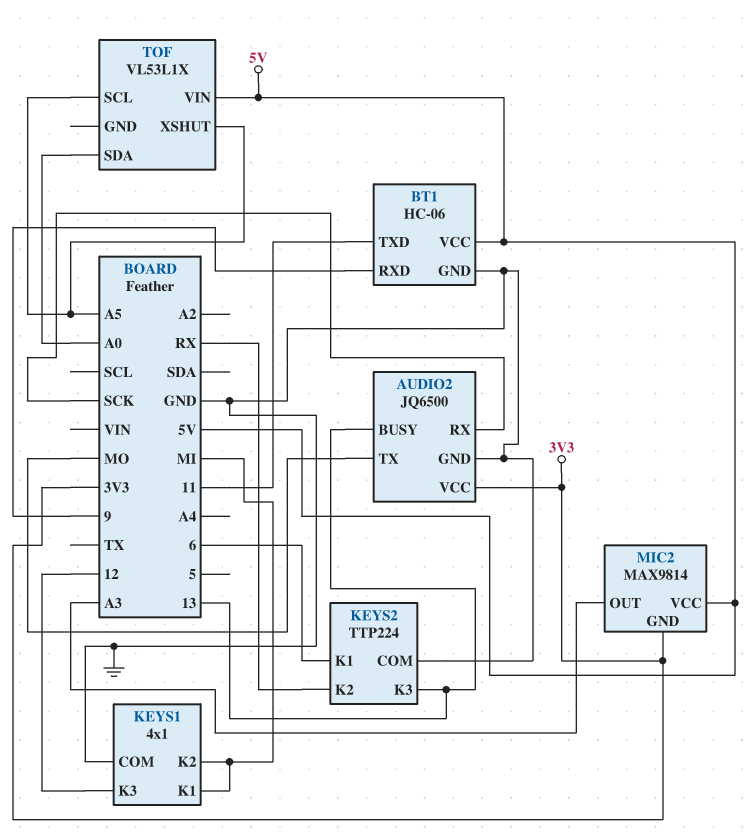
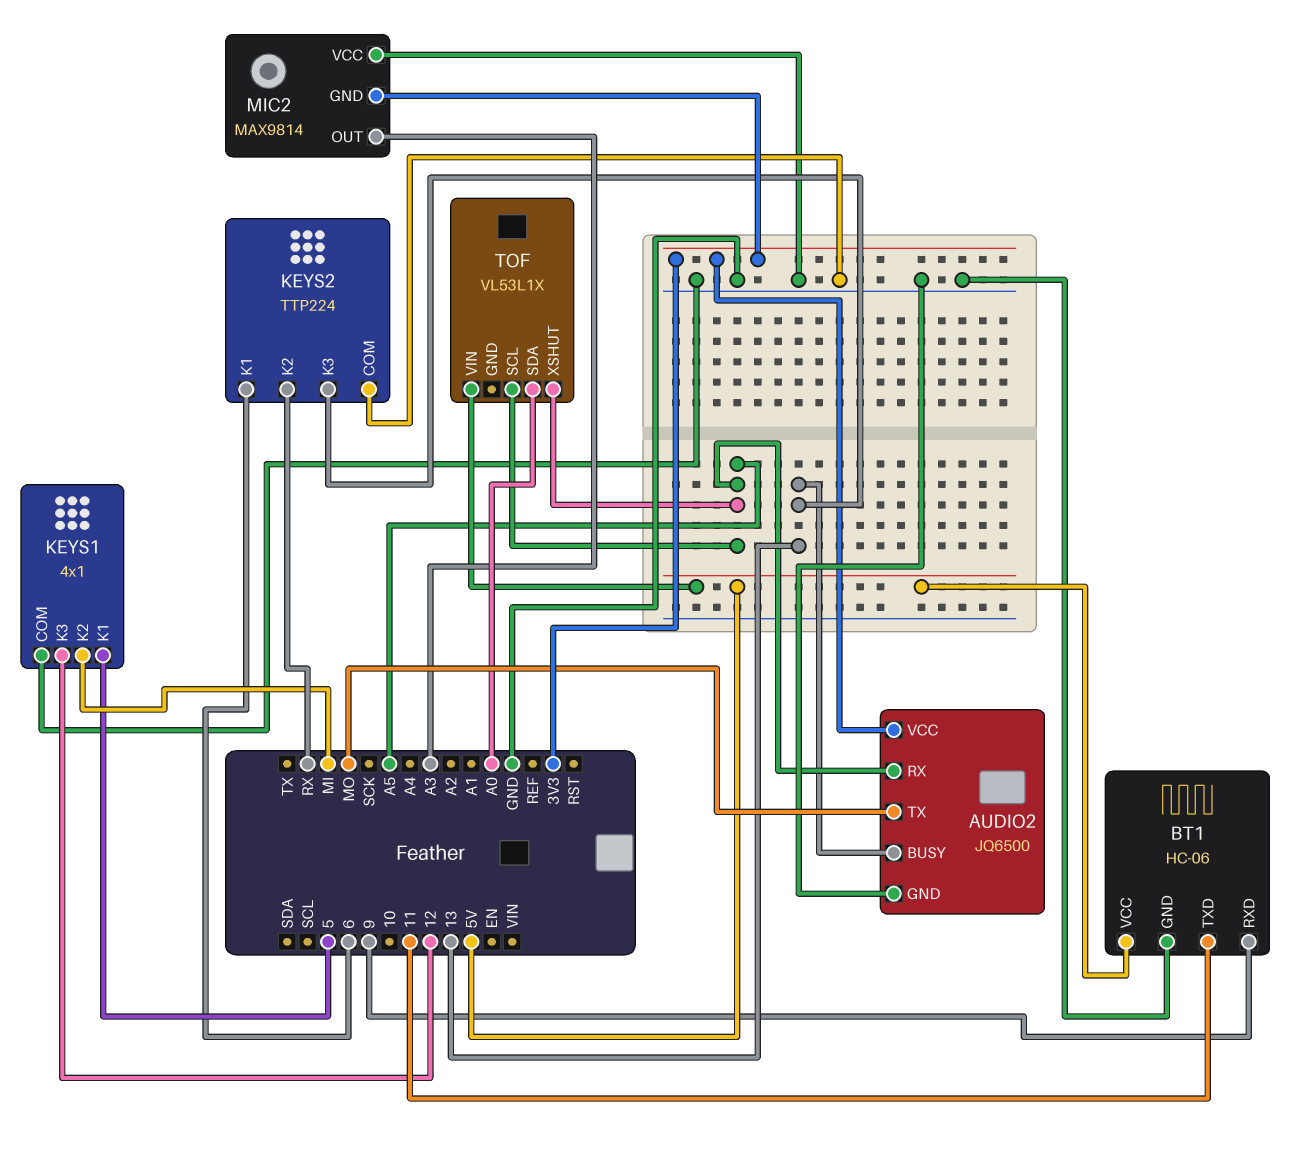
AUDIO2 pin RX: SCK -> A5
KEYS1 pin K1: MI -> 5
MIC2 pin VCC: 5V -> GND

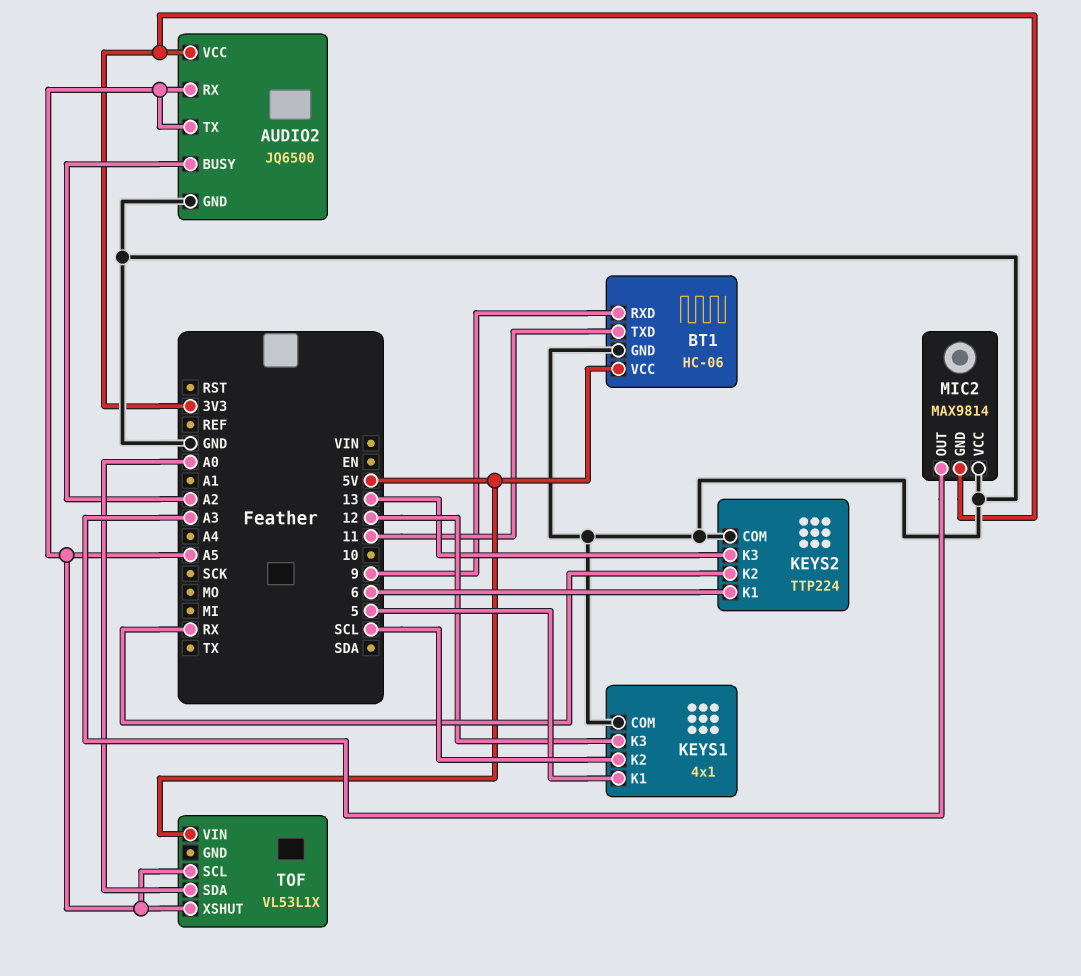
AUDIO2 pin BUSY: 13 -> A2
AUDIO2 pin TX: MO -> A5
KEYS1 pin K2: MI -> SCL

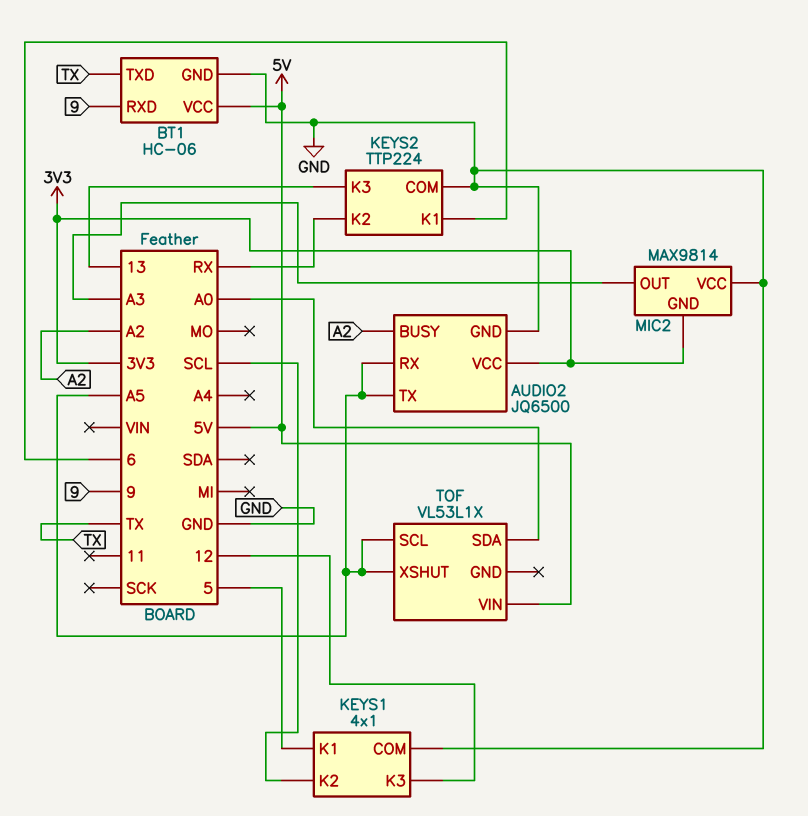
BT1 pin TXD: 11 -> TX

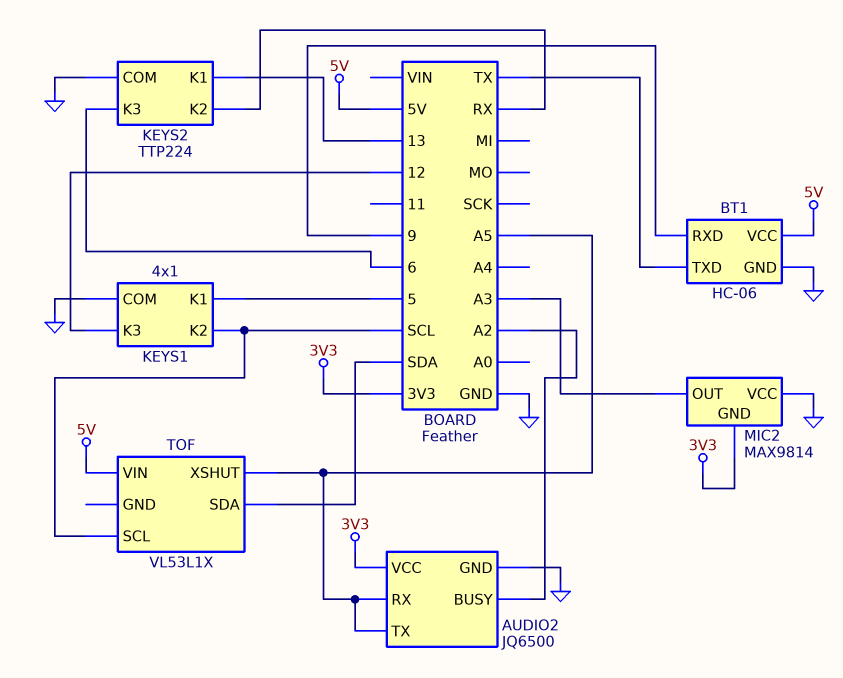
KEYS2 pin K1: 6 -> 13
KEYS2 pin K3: 13 -> 6
TOF pin SCL: A5 -> SCL
TOF pin SDA: A0 -> SDA

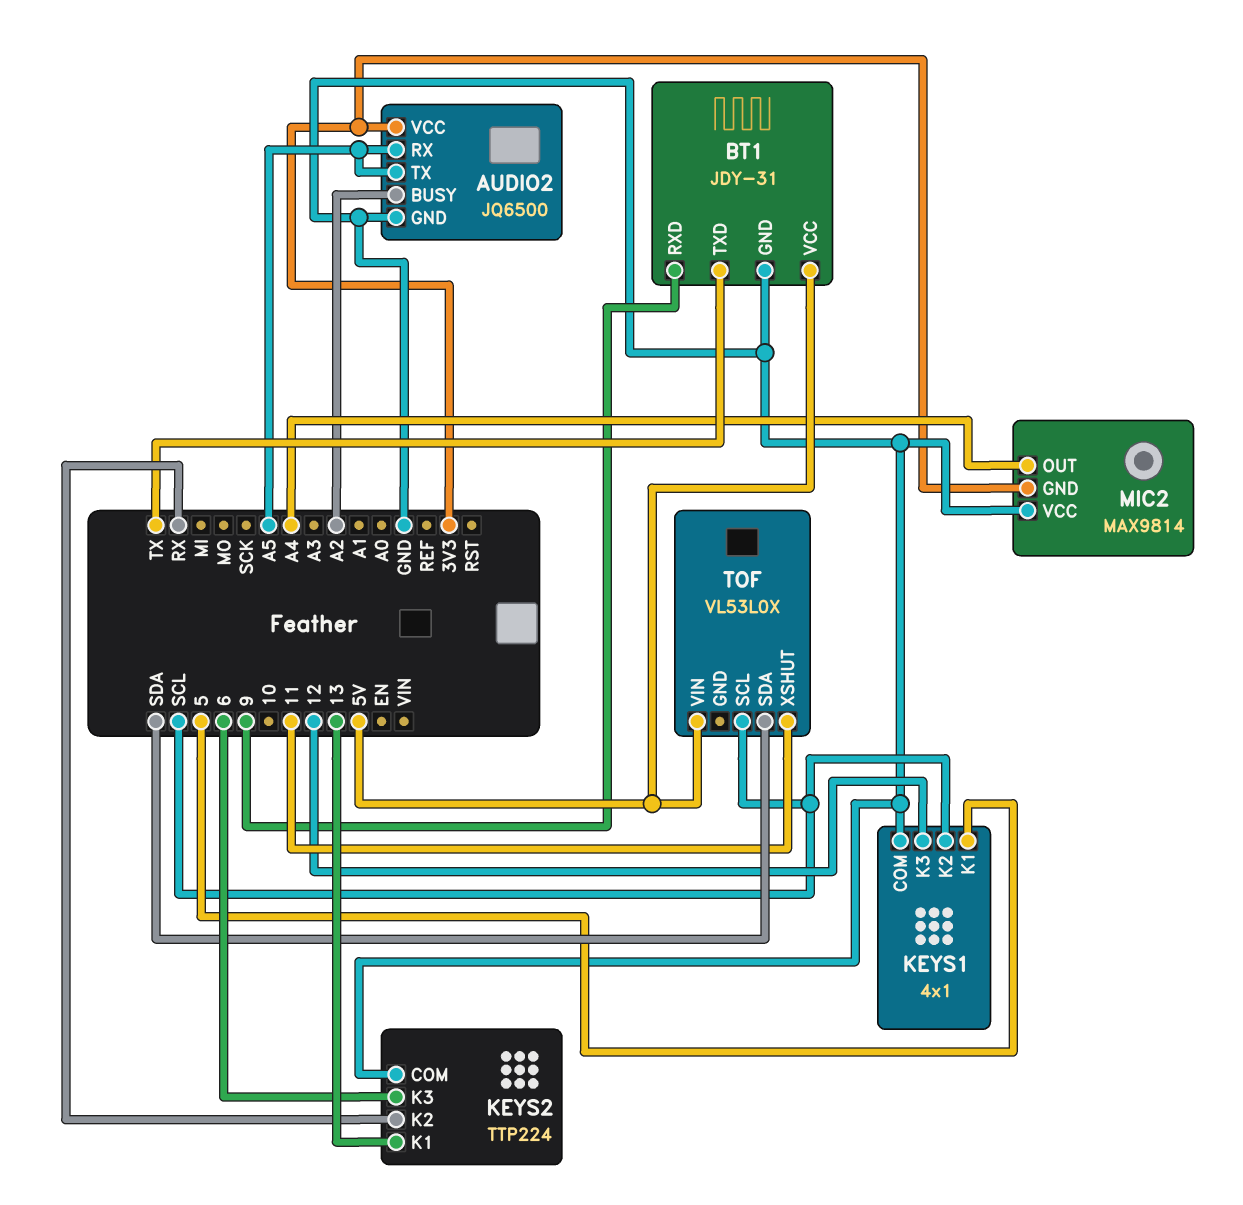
BT1: HC-06 -> JDY-31
MIC2 pin OUT: A3 -> A4
TOF: VL53L1X -> VL53L0X
TOF pin XSHUT: A5 -> 11

